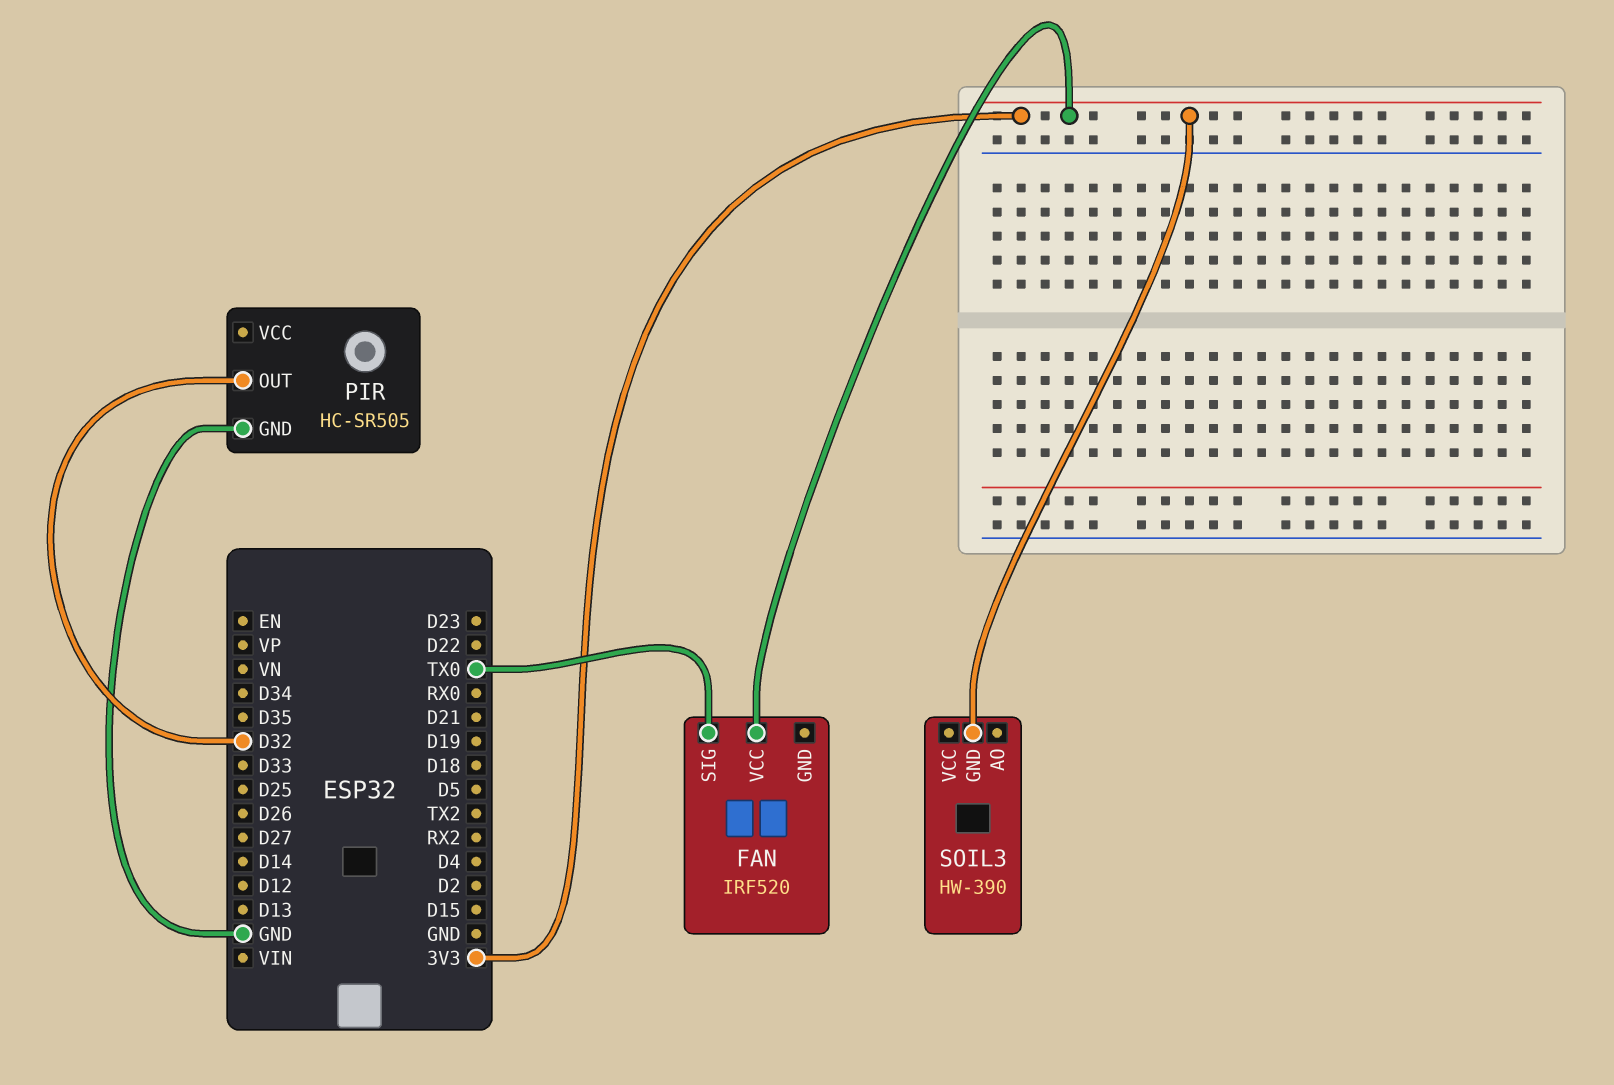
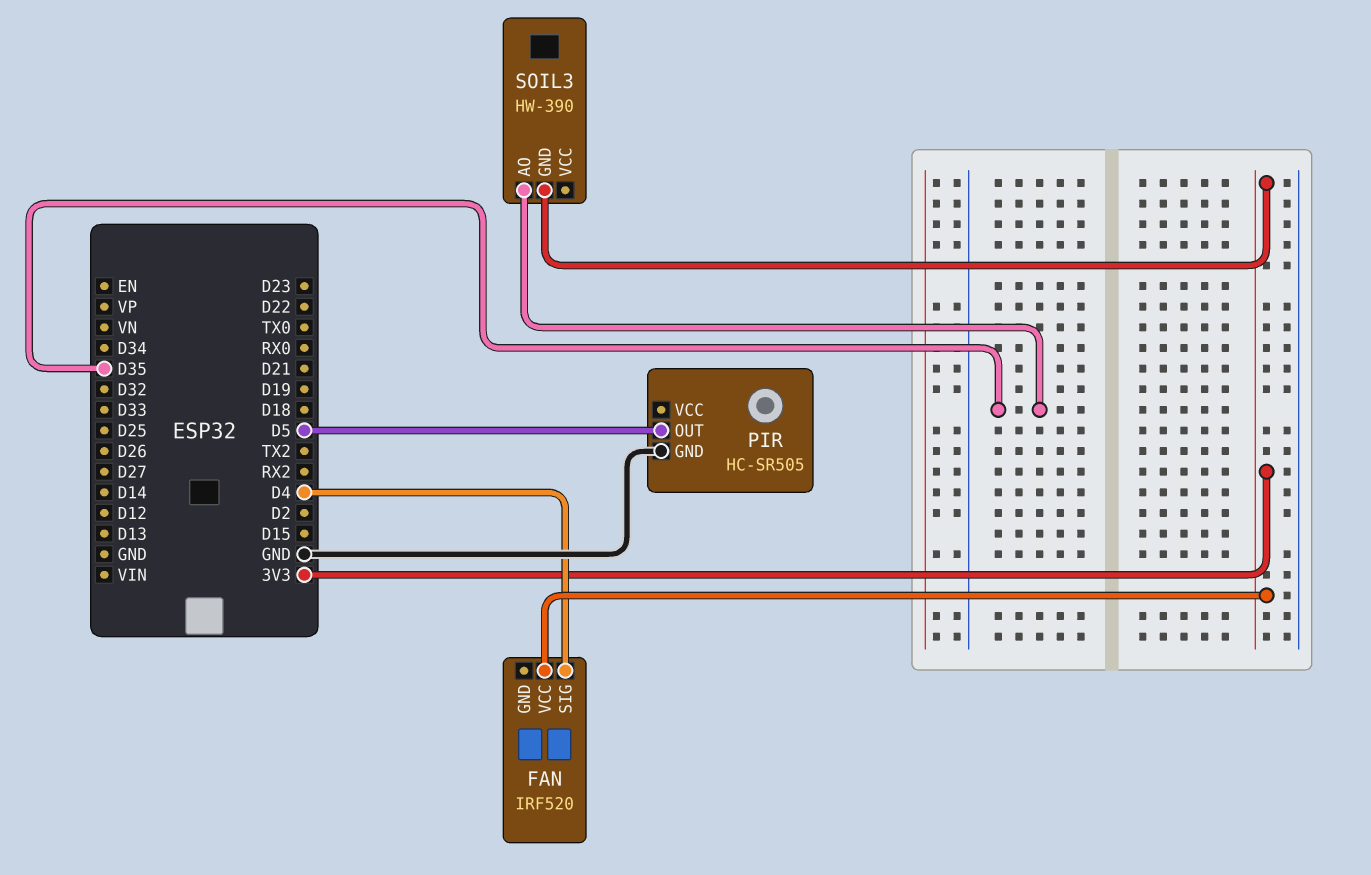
FAN pin SIG: TX0 -> D4
PIR pin OUT: D32 -> D5
SOIL3 pin AO: none -> D35

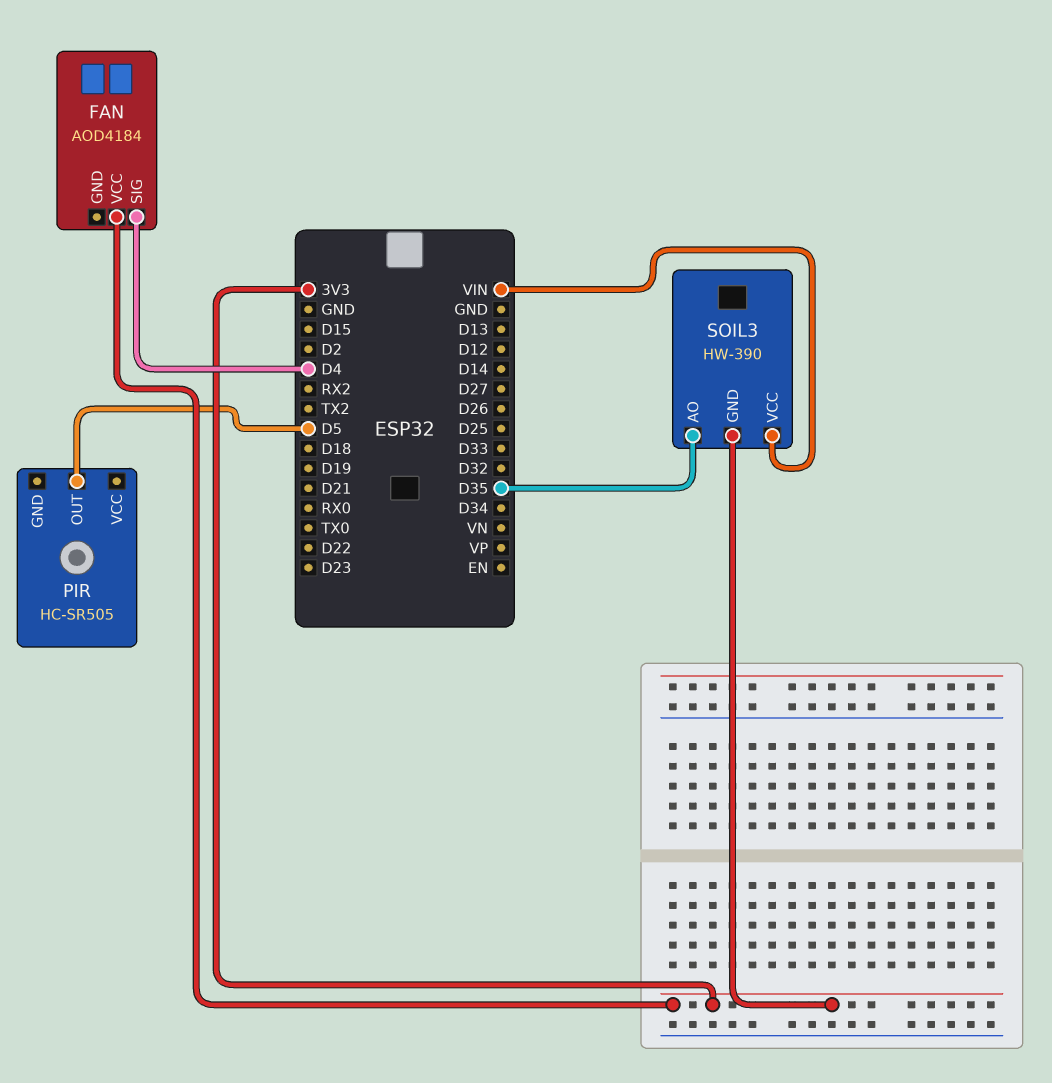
FAN: IRF520 -> AOD4184
PIR pin GND: GND -> none
SOIL3 pin VCC: none -> VIN

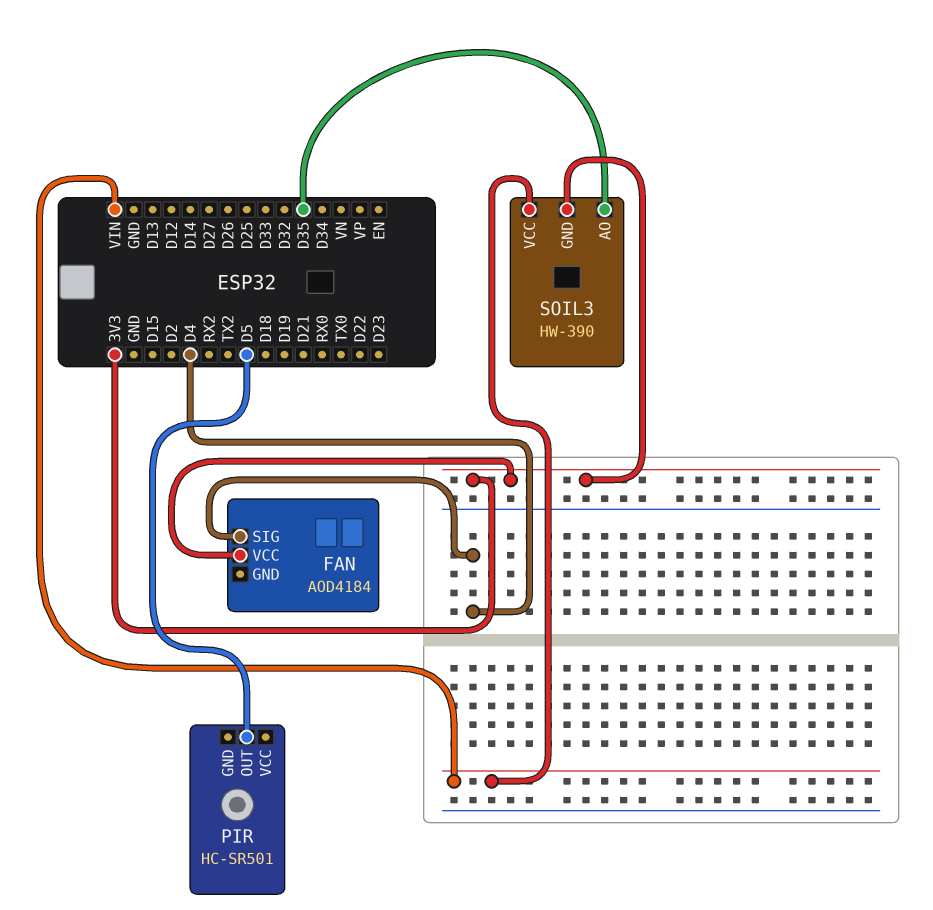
PIR: HC-SR505 -> HC-SR501

